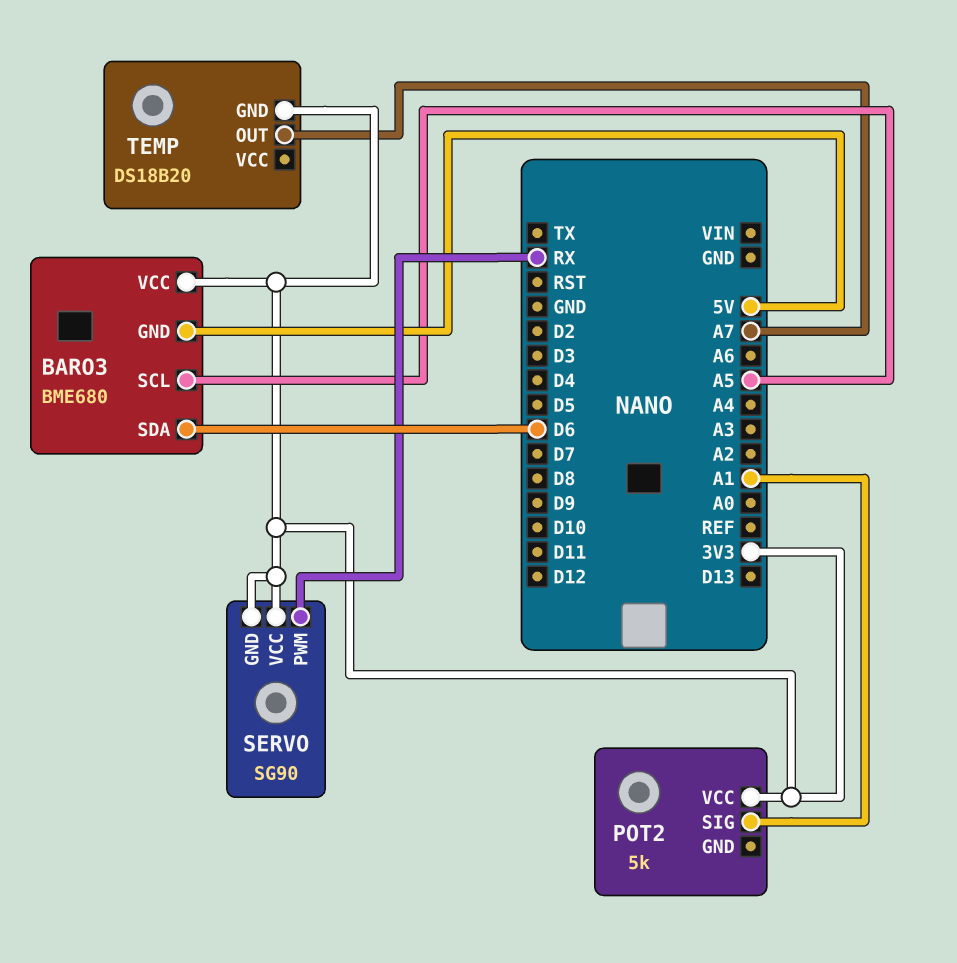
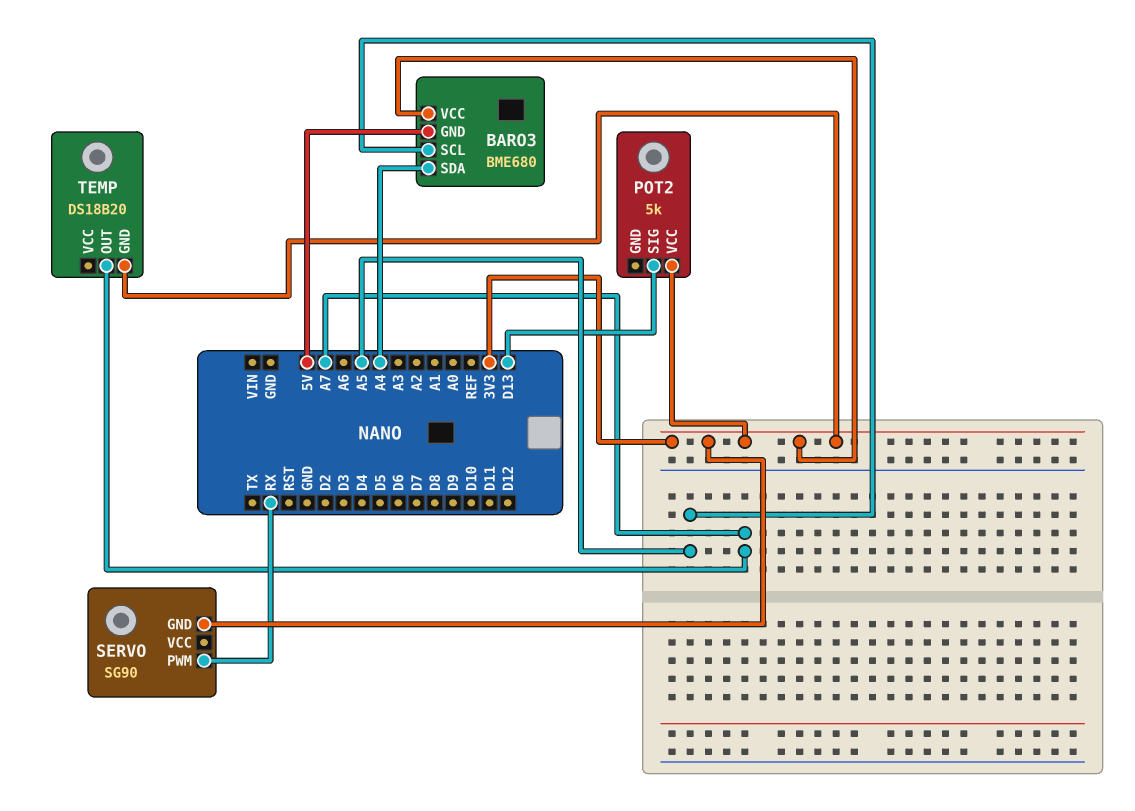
BARO3 pin SDA: D6 -> A4
POT2 pin SIG: A1 -> D13
SERVO pin VCC: 3V3 -> none

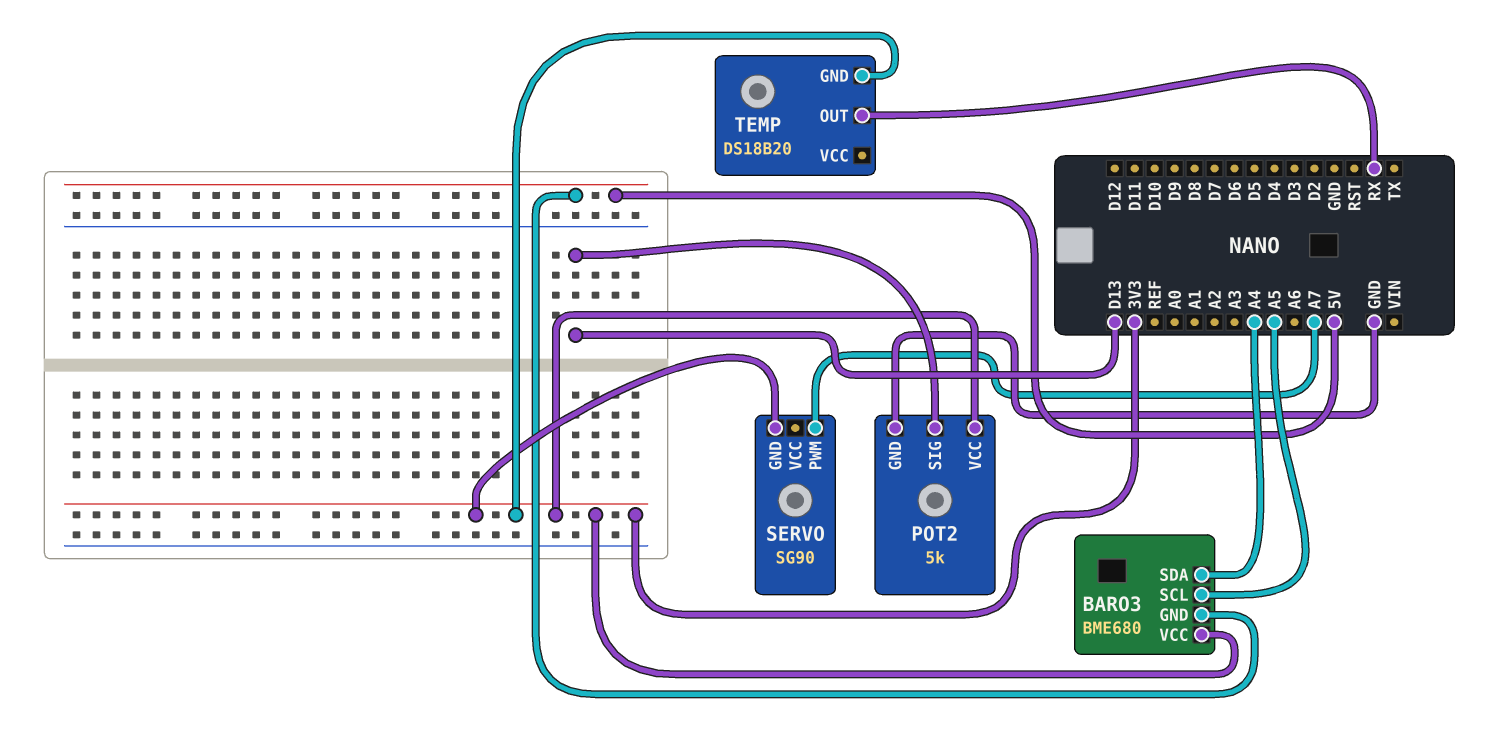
POT2 pin GND: none -> GND
SERVO pin PWM: RX -> A7
TEMP pin OUT: A7 -> RX

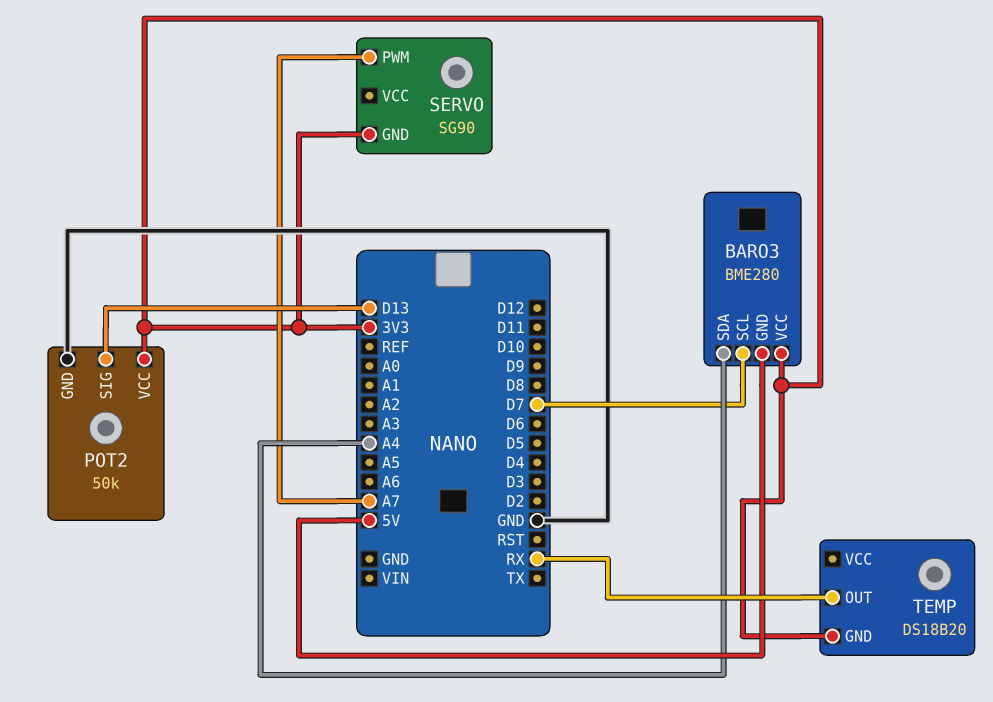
BARO3: BME680 -> BME280
BARO3 pin SCL: A5 -> D7
POT2: 5k -> 50k

